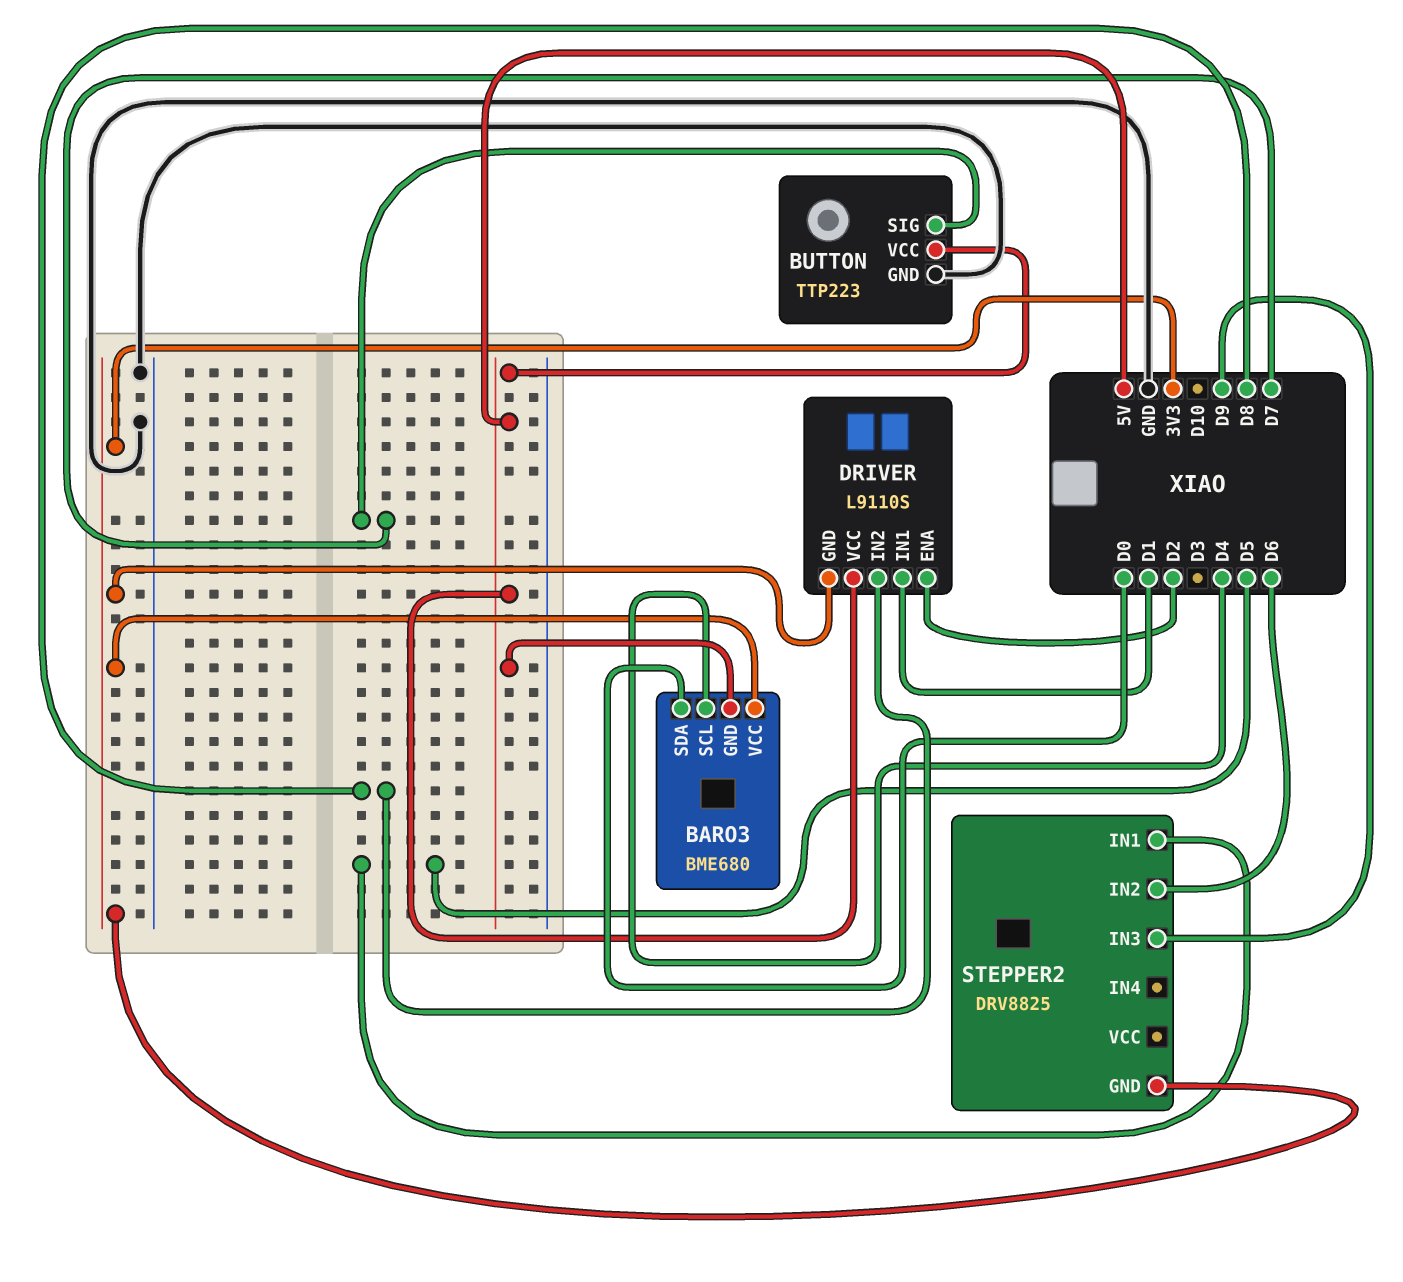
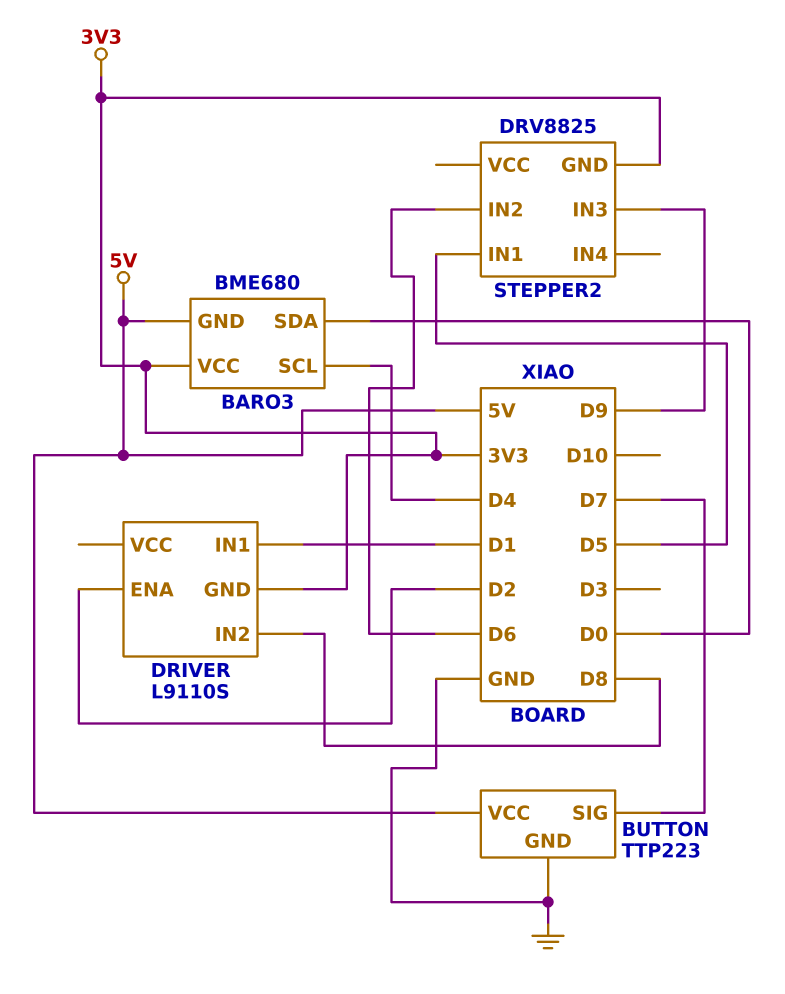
DRIVER pin VCC: 5V -> none

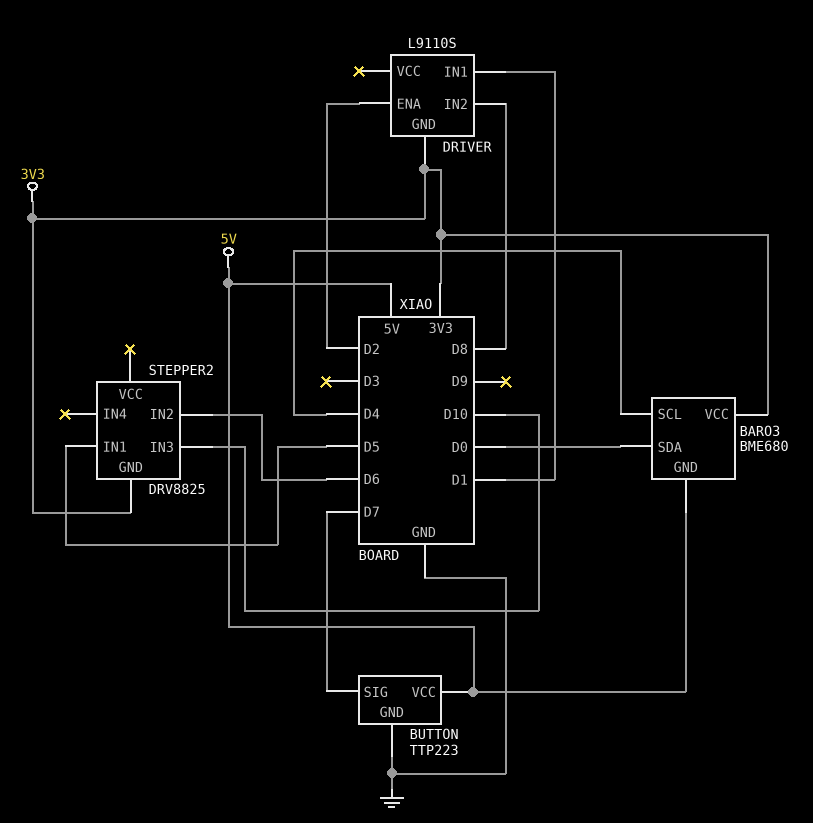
STEPPER2 pin IN3: D9 -> D10

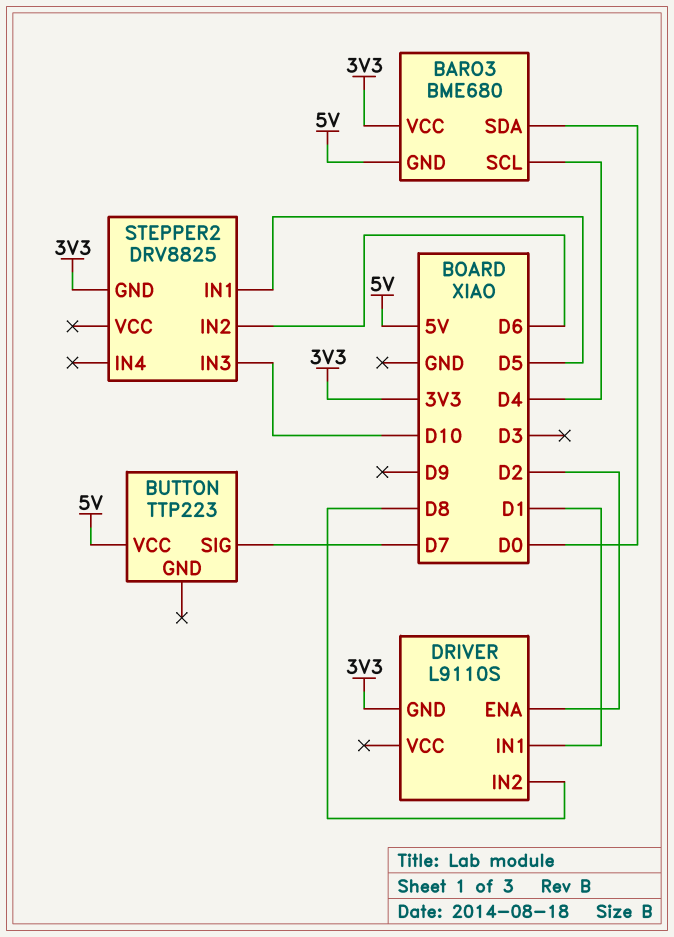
BUTTON pin GND: GND -> none

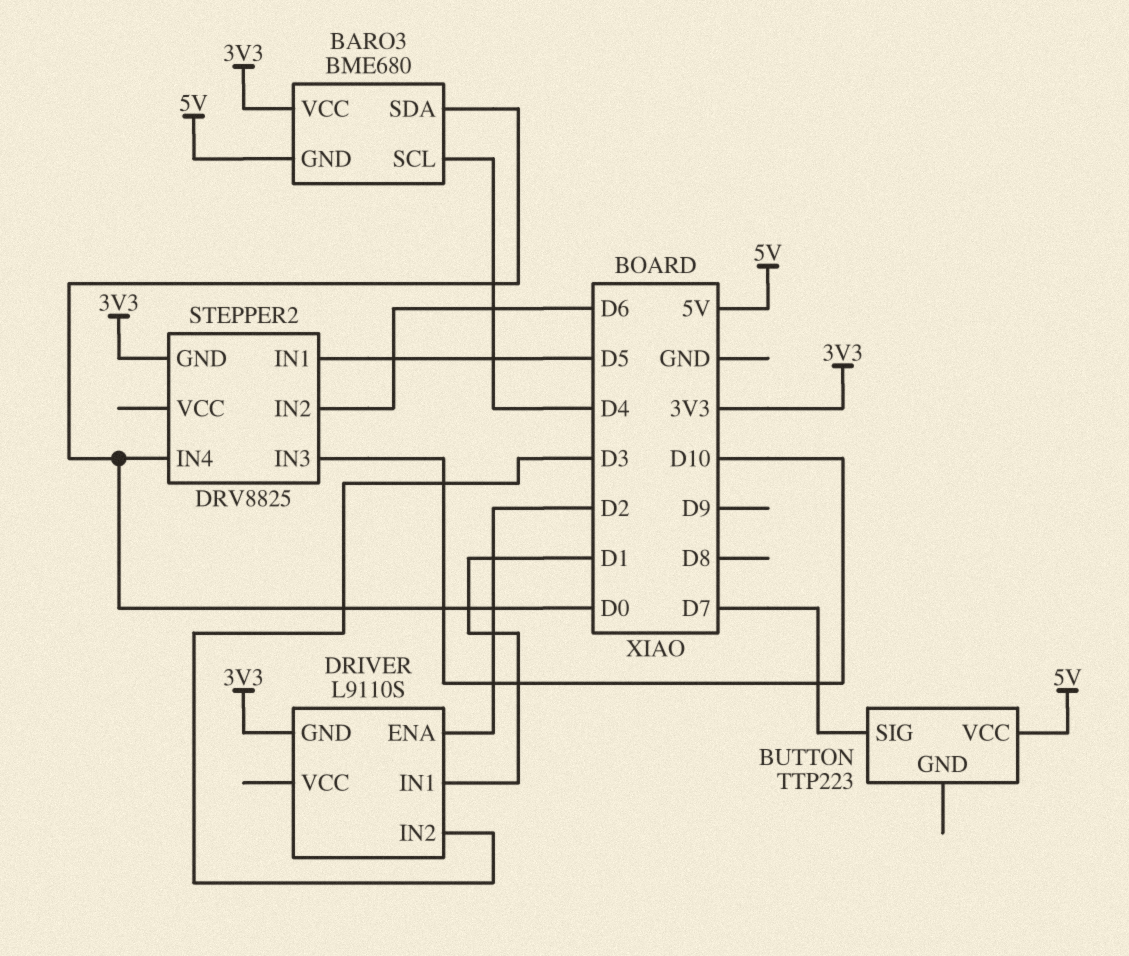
DRIVER pin IN2: D8 -> D3
STEPPER2 pin IN4: none -> D0

